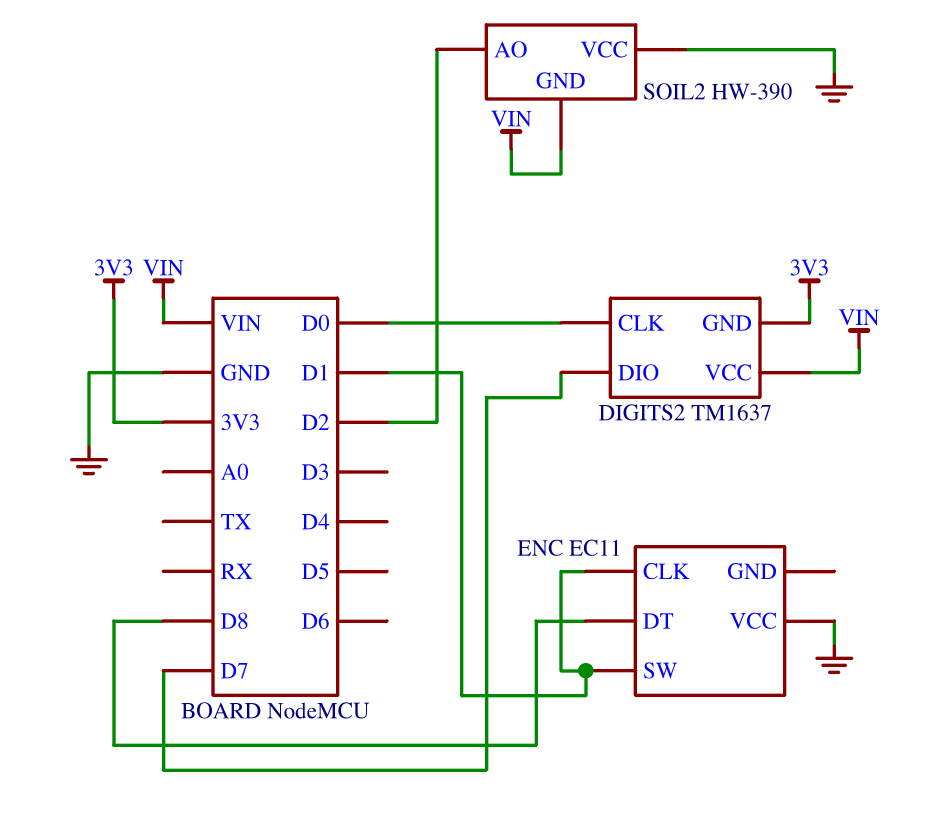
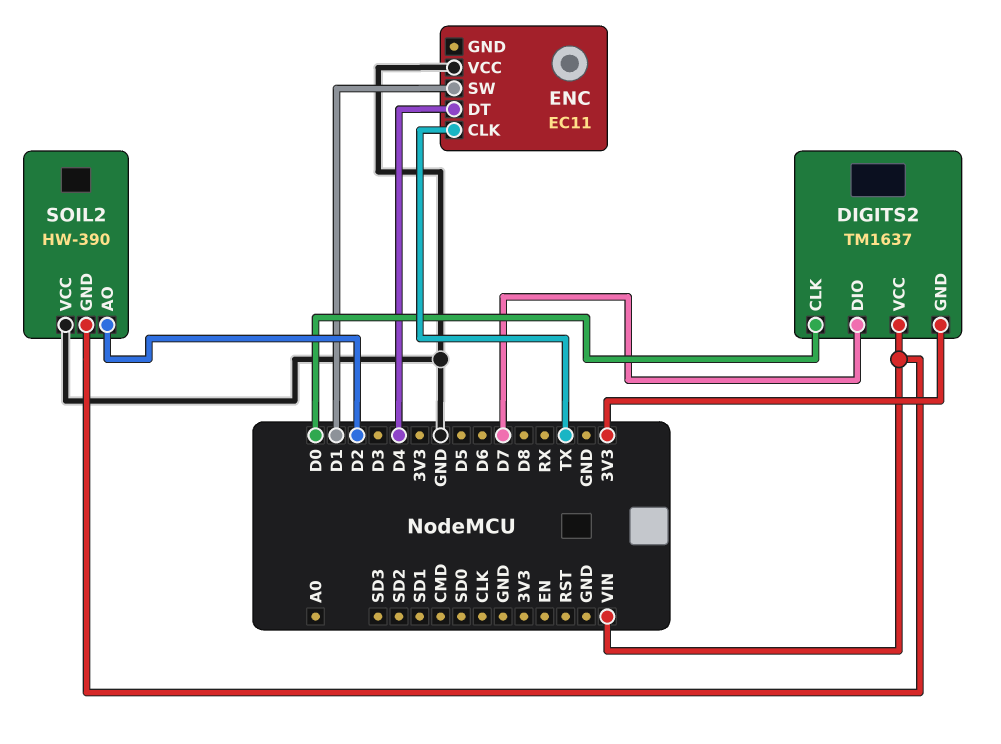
ENC pin CLK: D1 -> TX
ENC pin DT: D8 -> D4

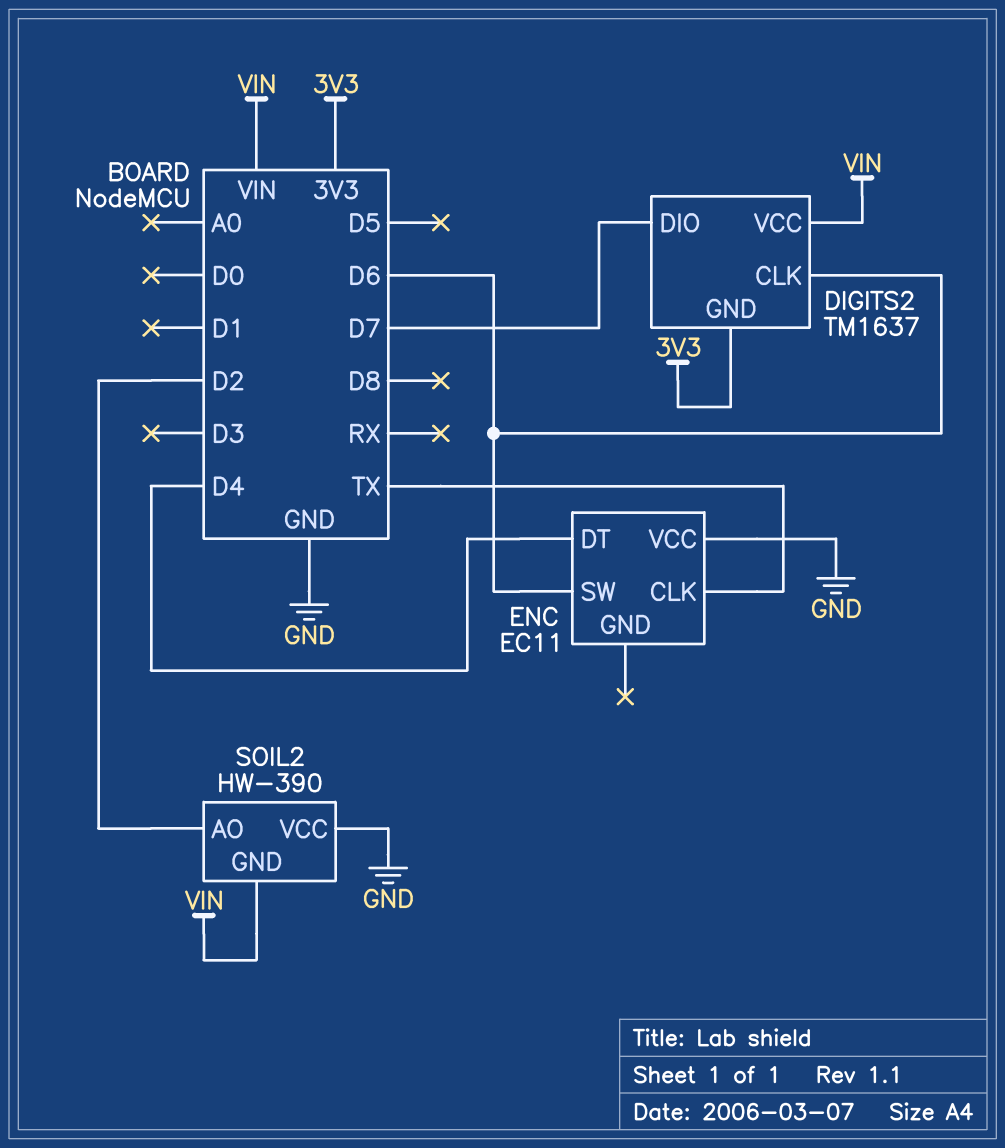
DIGITS2 pin CLK: D0 -> D6
ENC pin SW: D1 -> D6

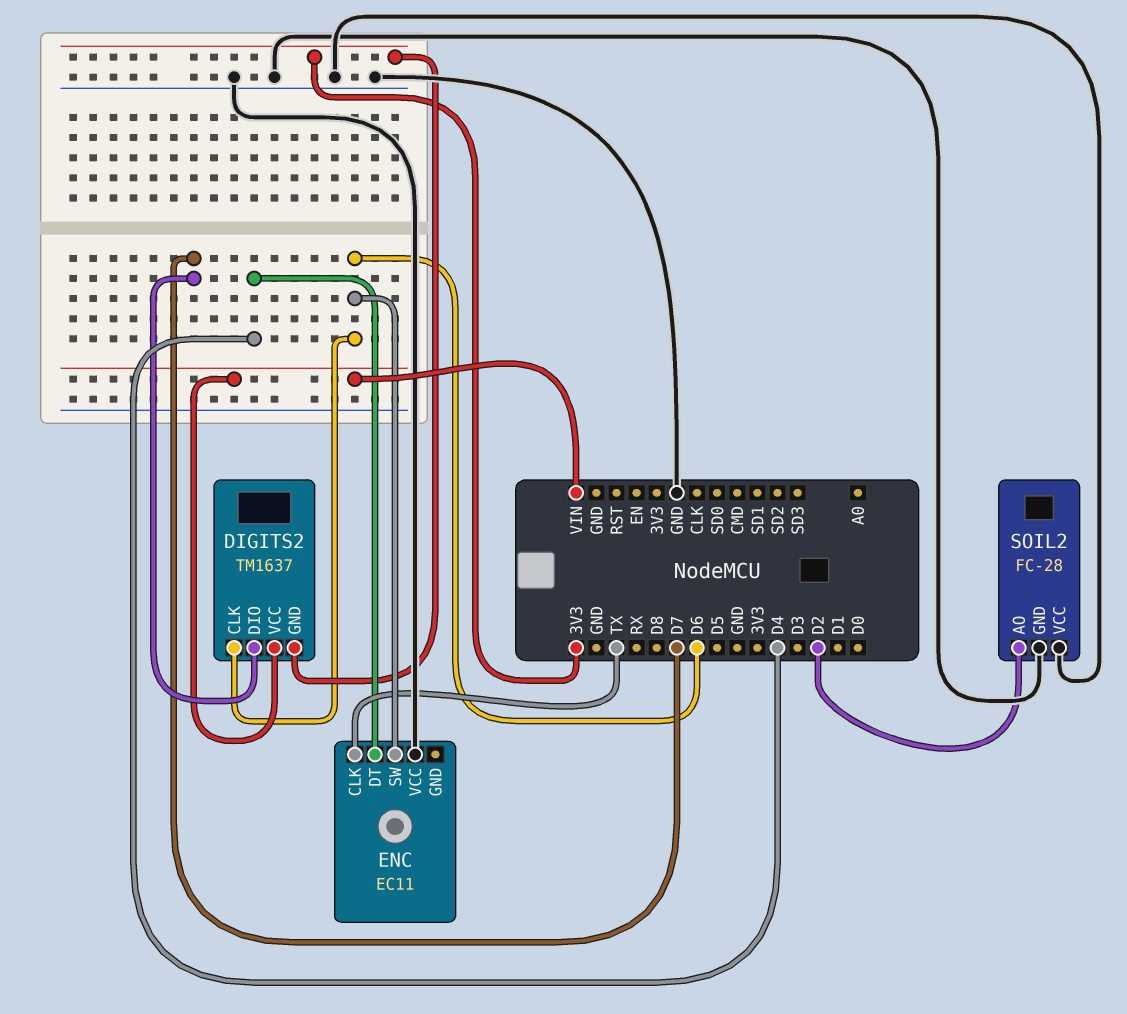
SOIL2: HW-390 -> FC-28
SOIL2 pin GND: VIN -> GND

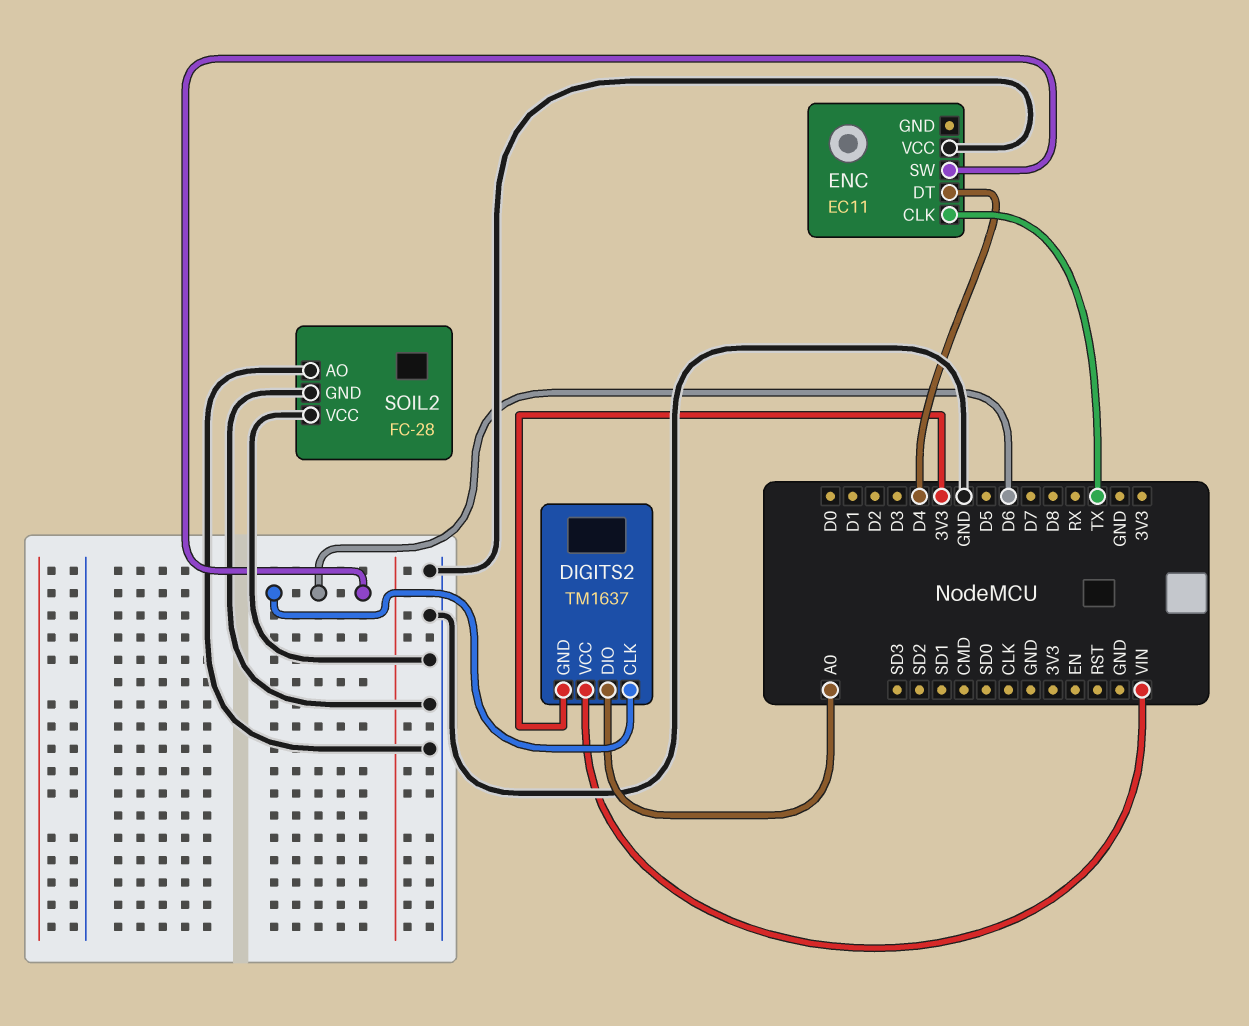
DIGITS2 pin DIO: D7 -> A0
SOIL2 pin AO: D2 -> GND

